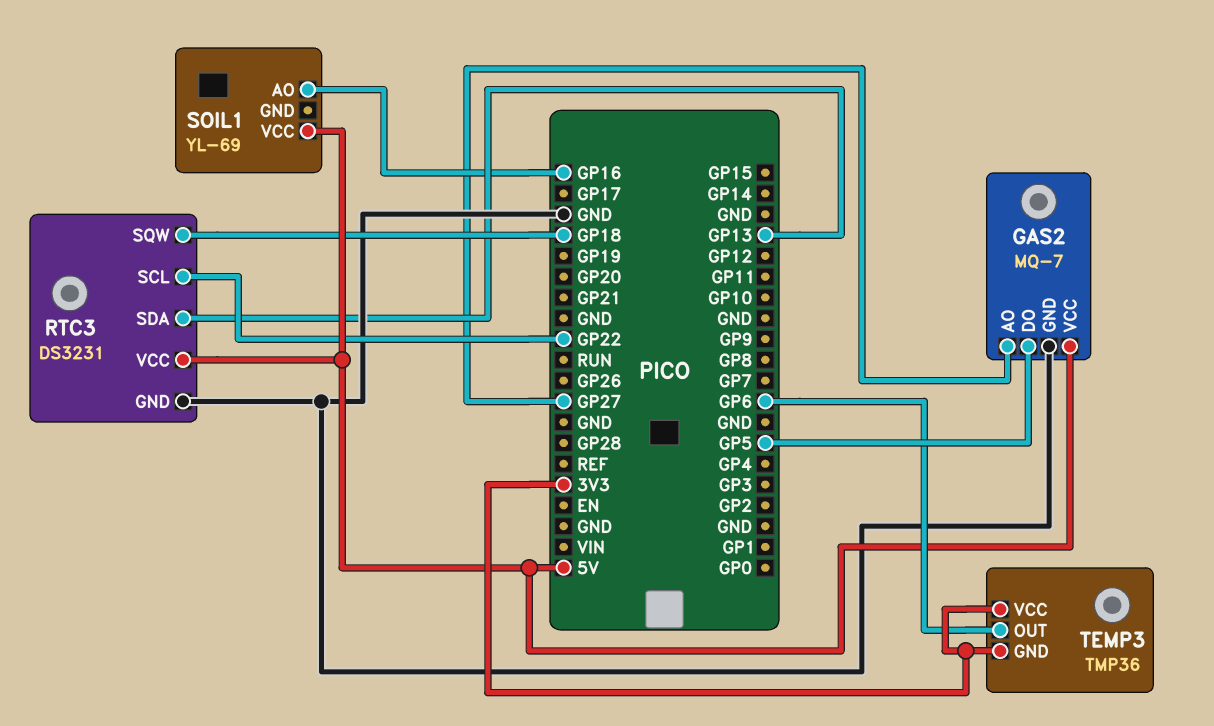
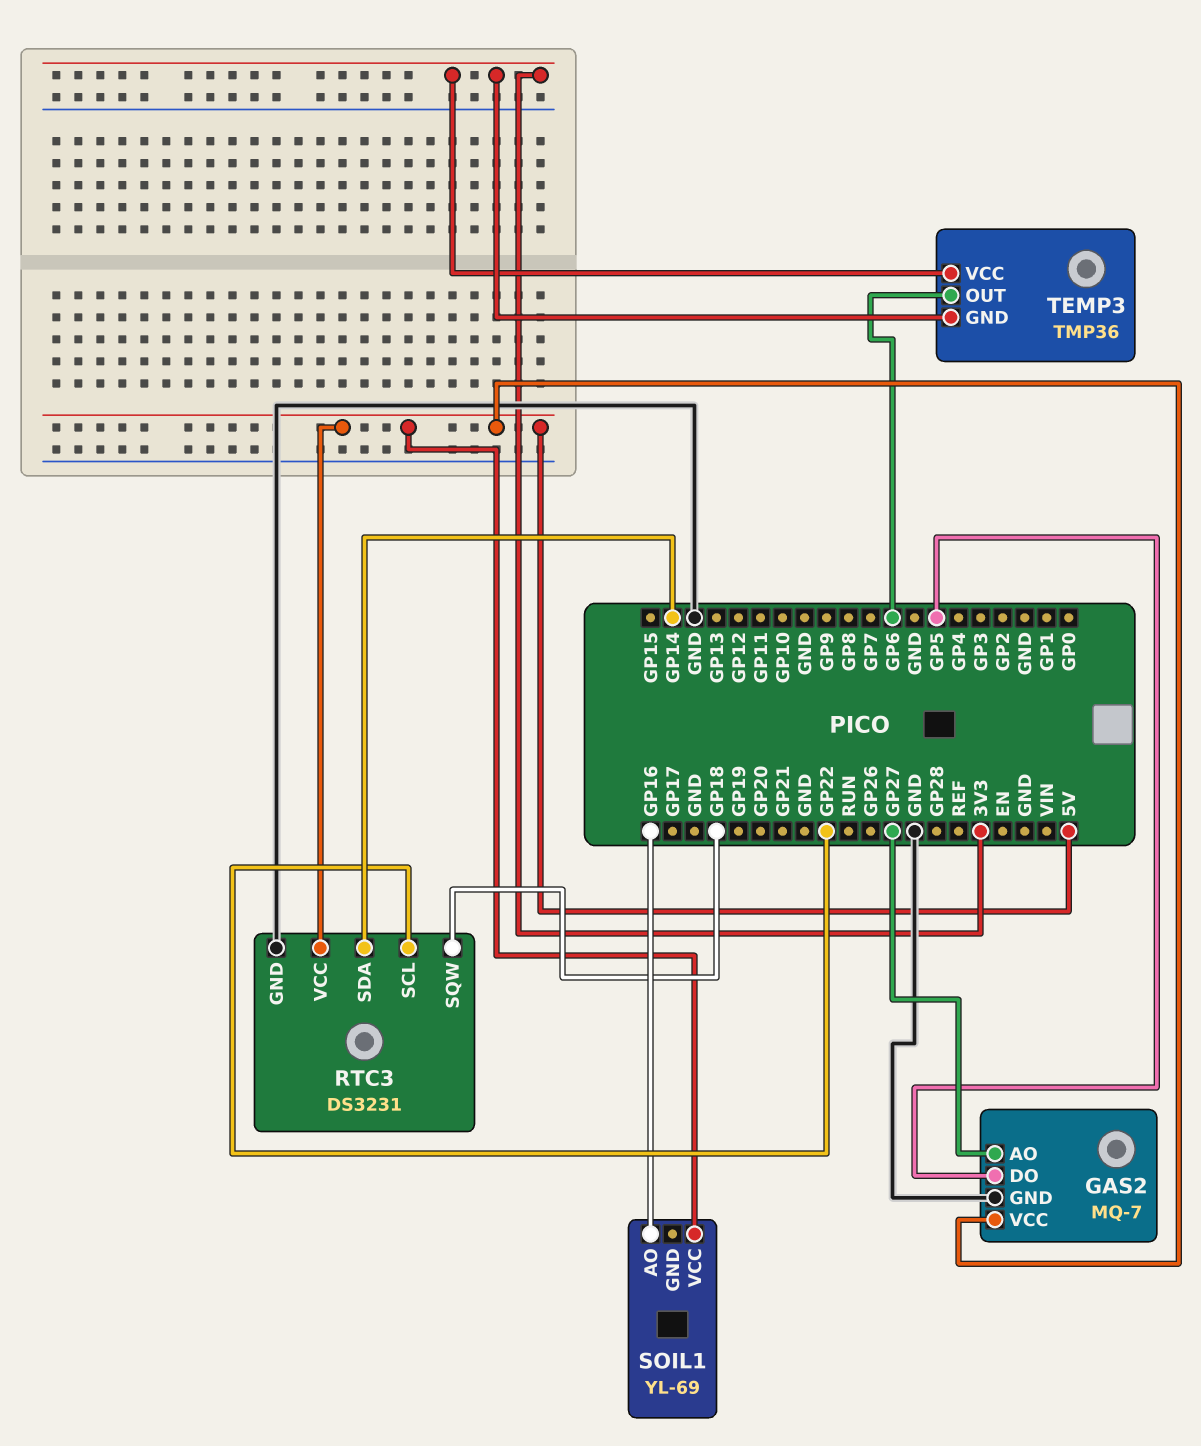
RTC3 pin SDA: GP13 -> GP14

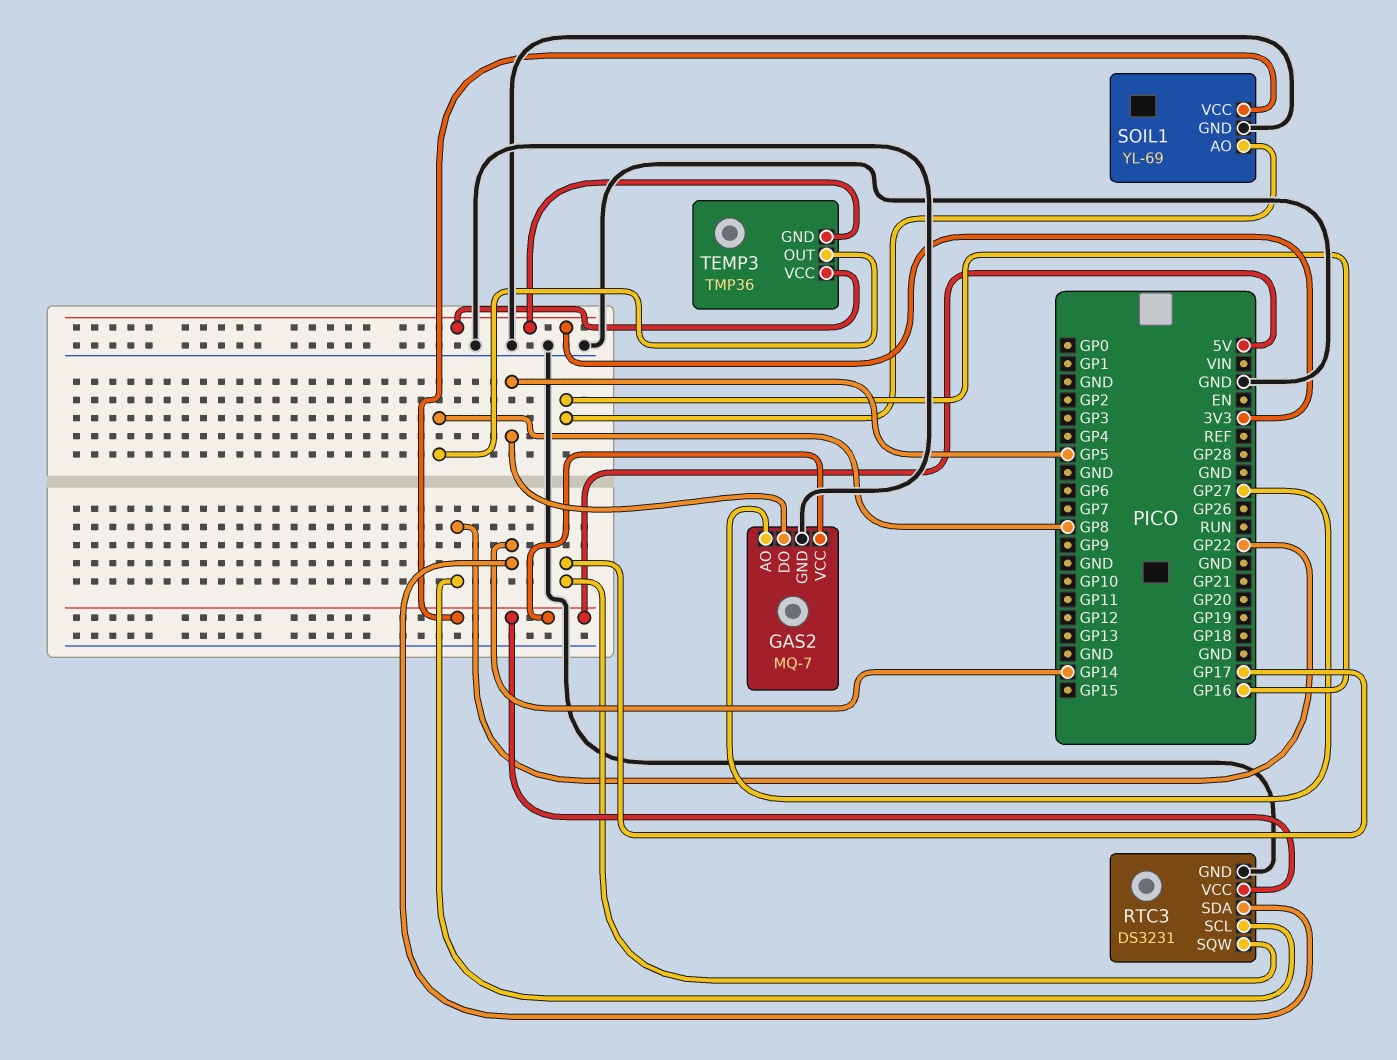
RTC3 pin SQW: GP18 -> GP17
SOIL1 pin GND: none -> GND
TEMP3 pin OUT: GP6 -> GP8

